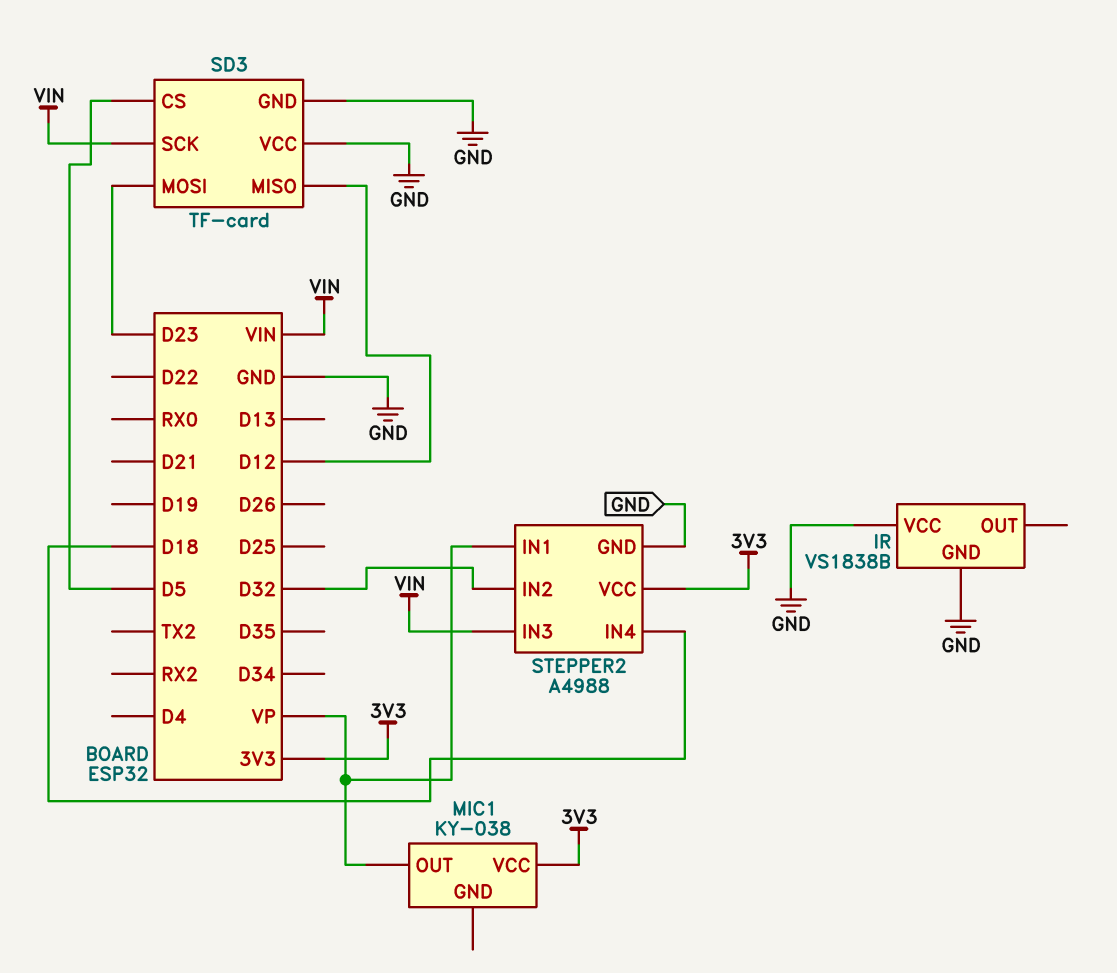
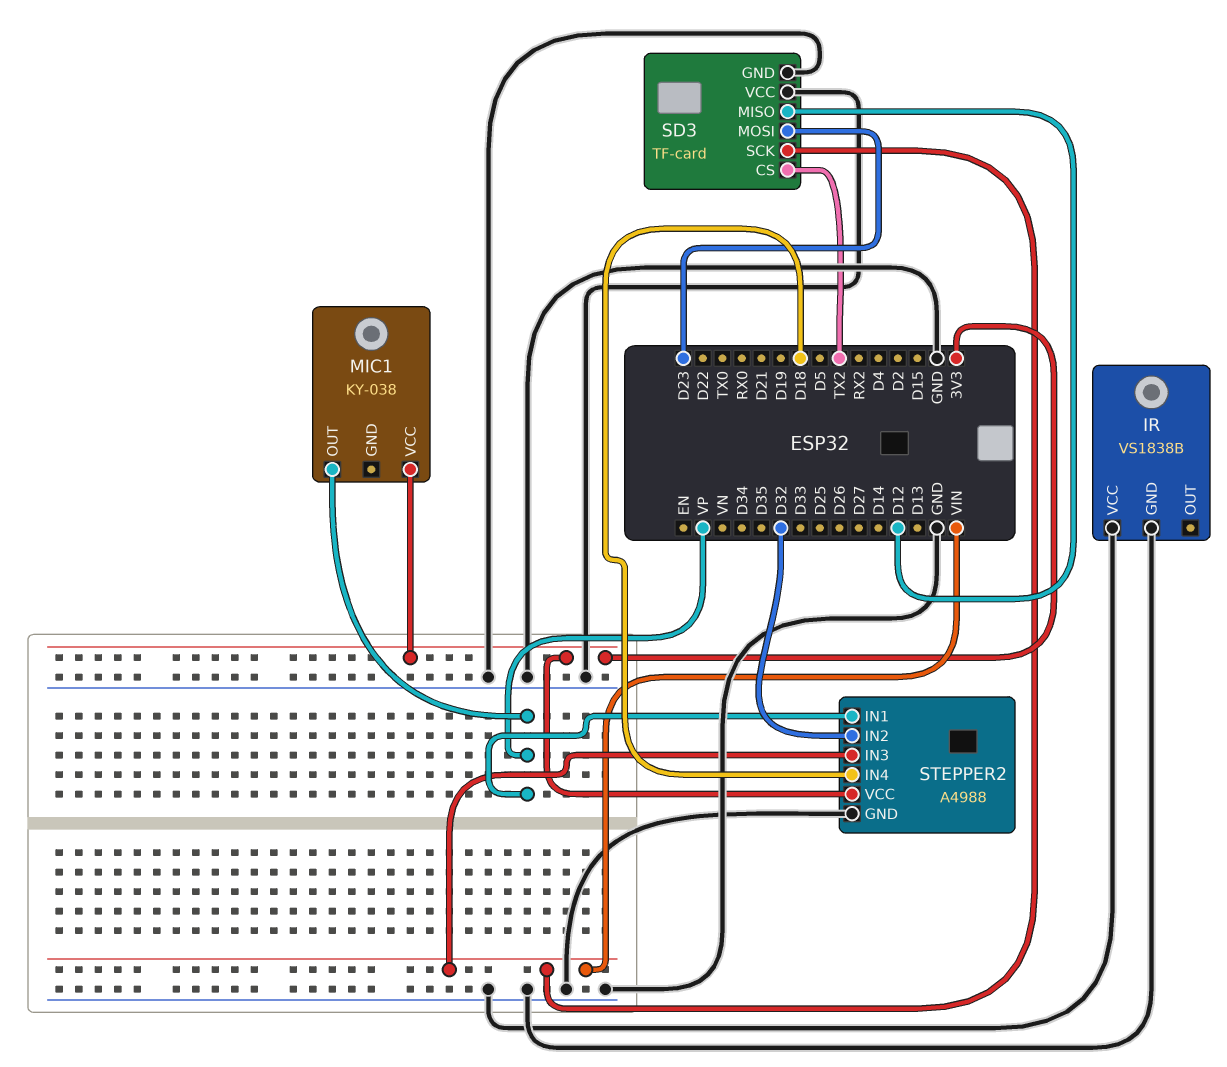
SD3 pin CS: D5 -> TX2

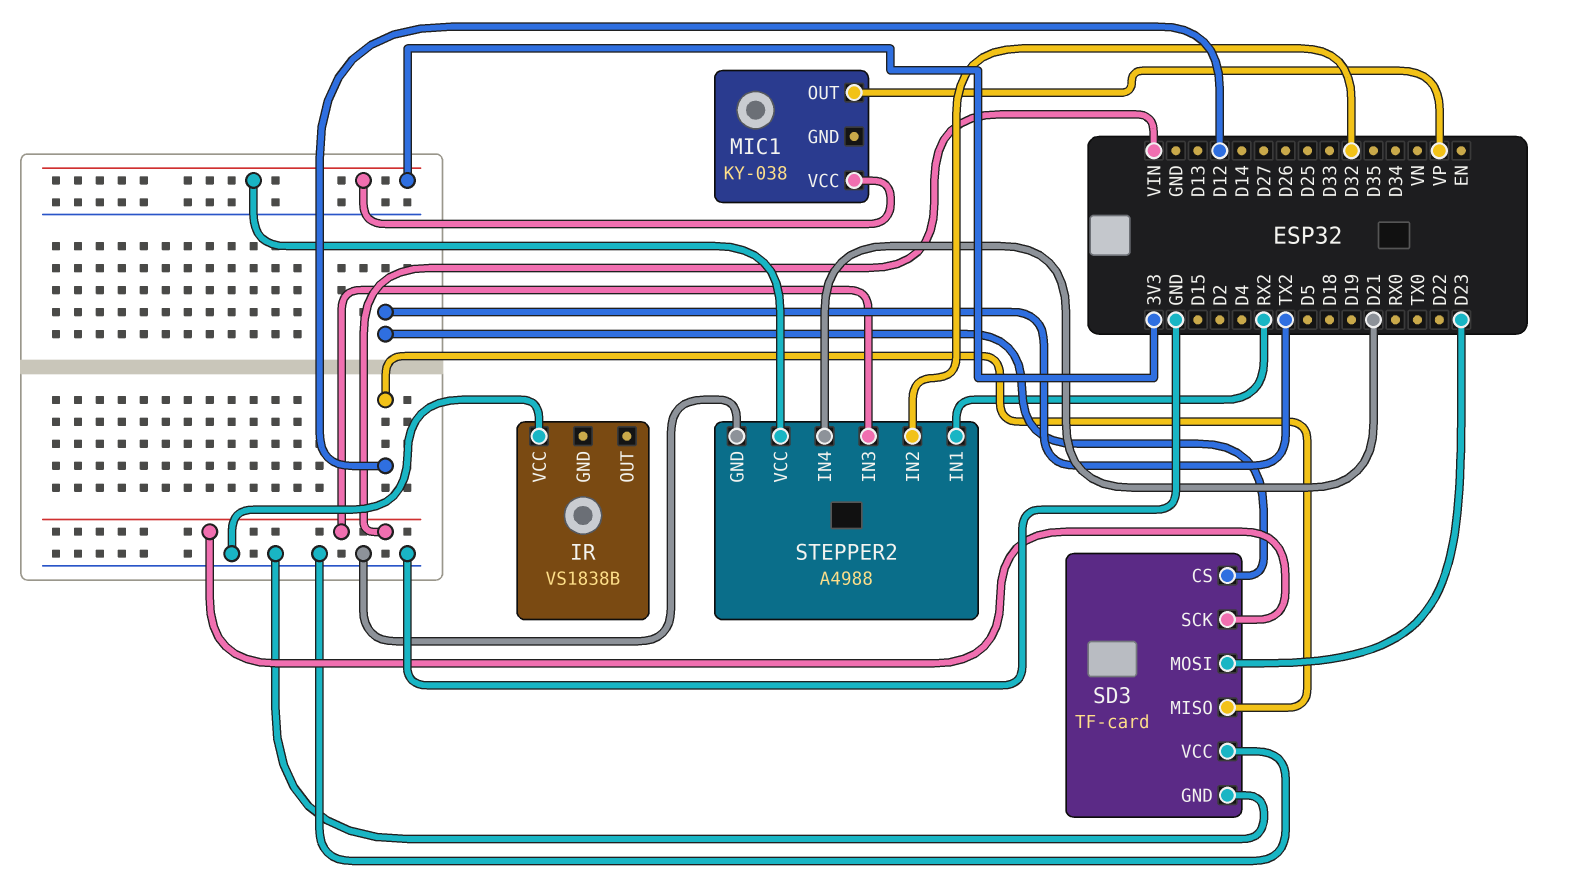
IR pin GND: GND -> none
STEPPER2 pin IN1: VP -> RX2
STEPPER2 pin IN4: D18 -> D21

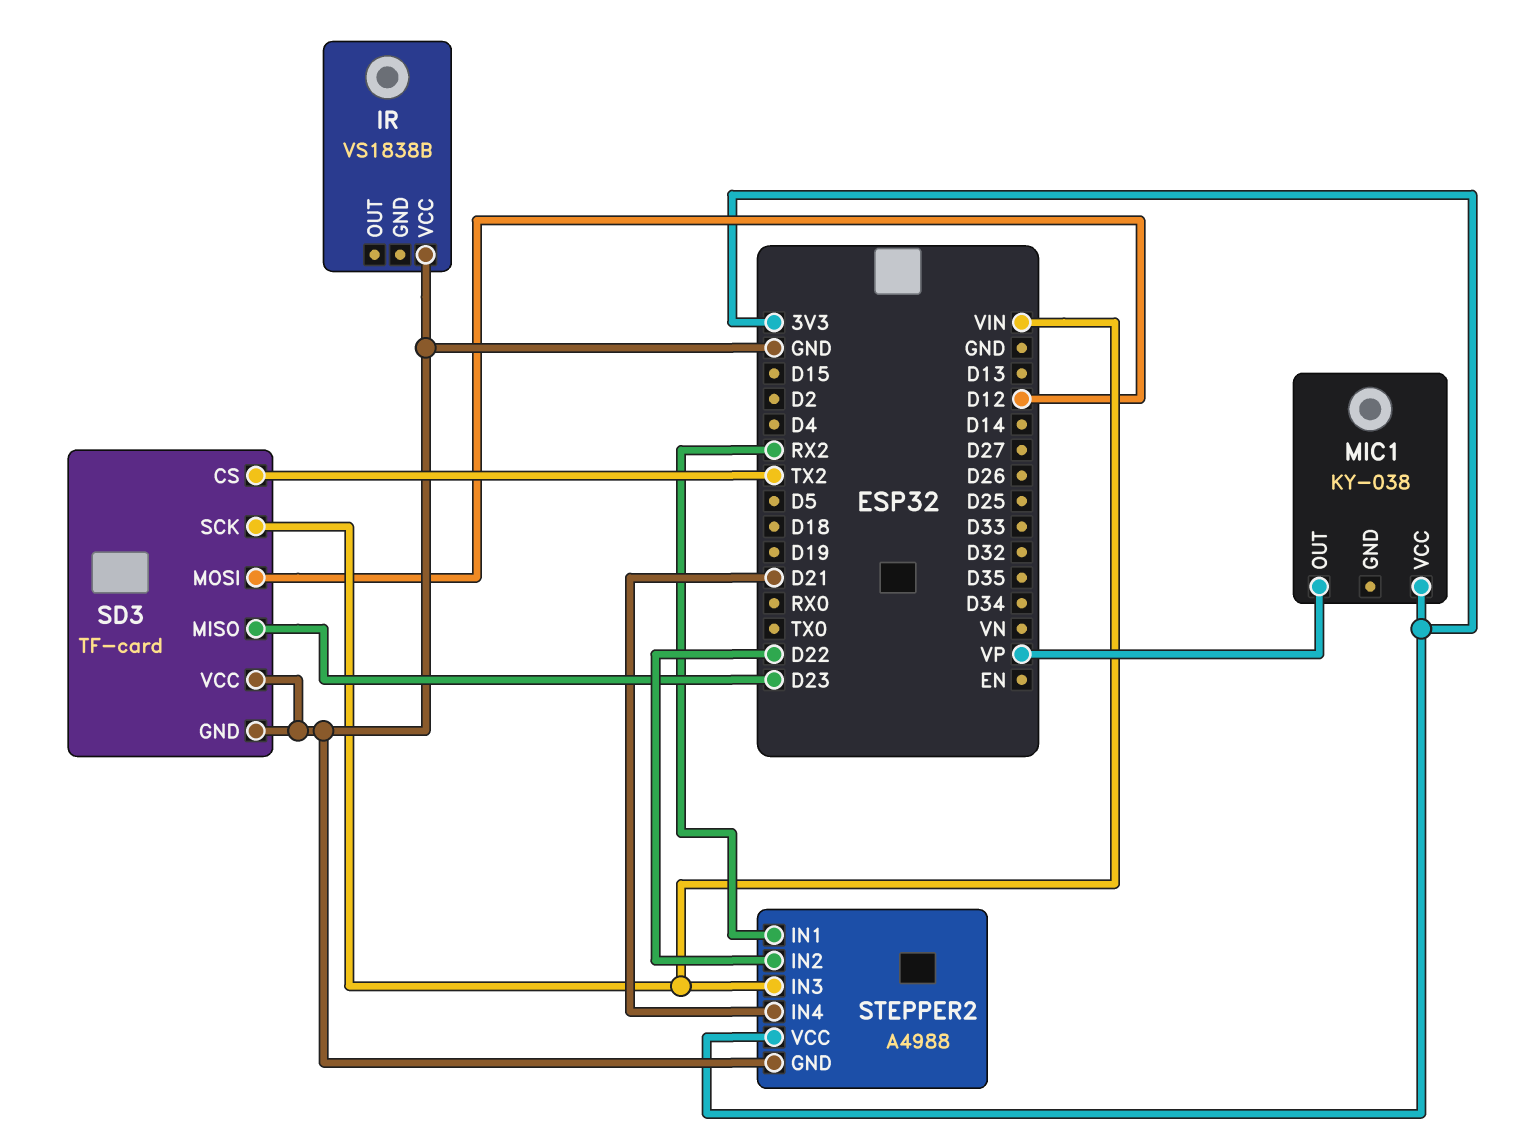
SD3 pin MISO: D12 -> D23
SD3 pin MOSI: D23 -> D12
STEPPER2 pin IN2: D32 -> D22

